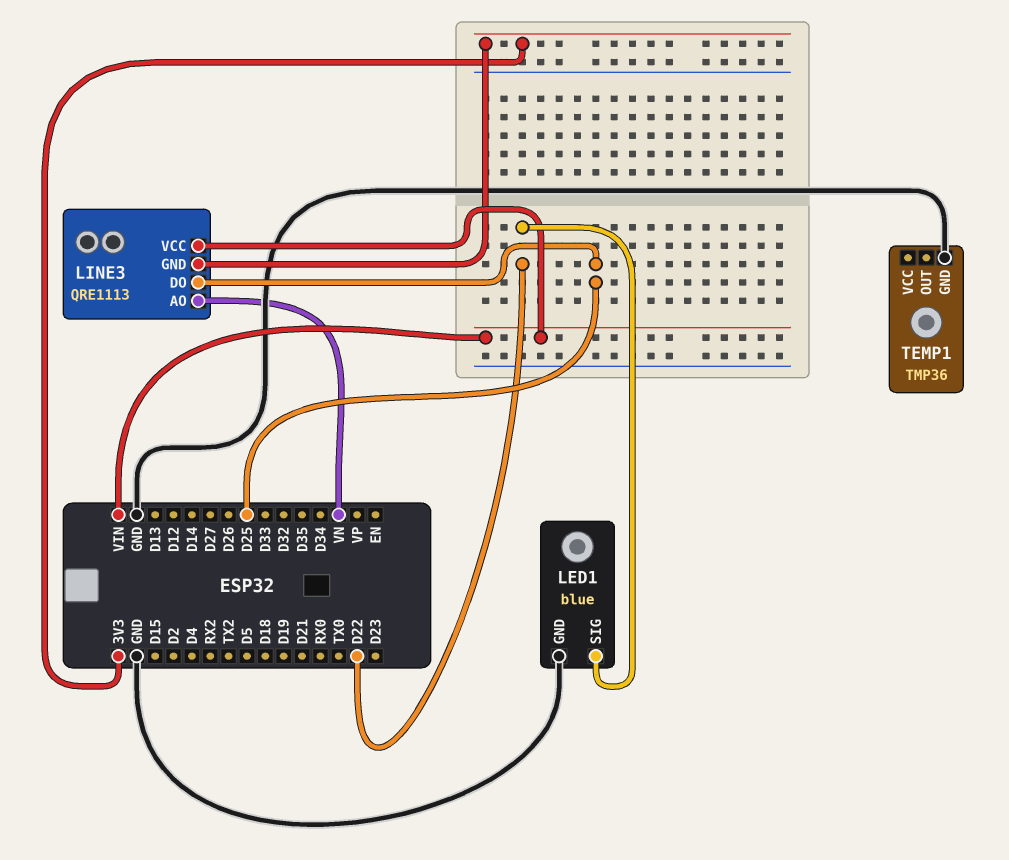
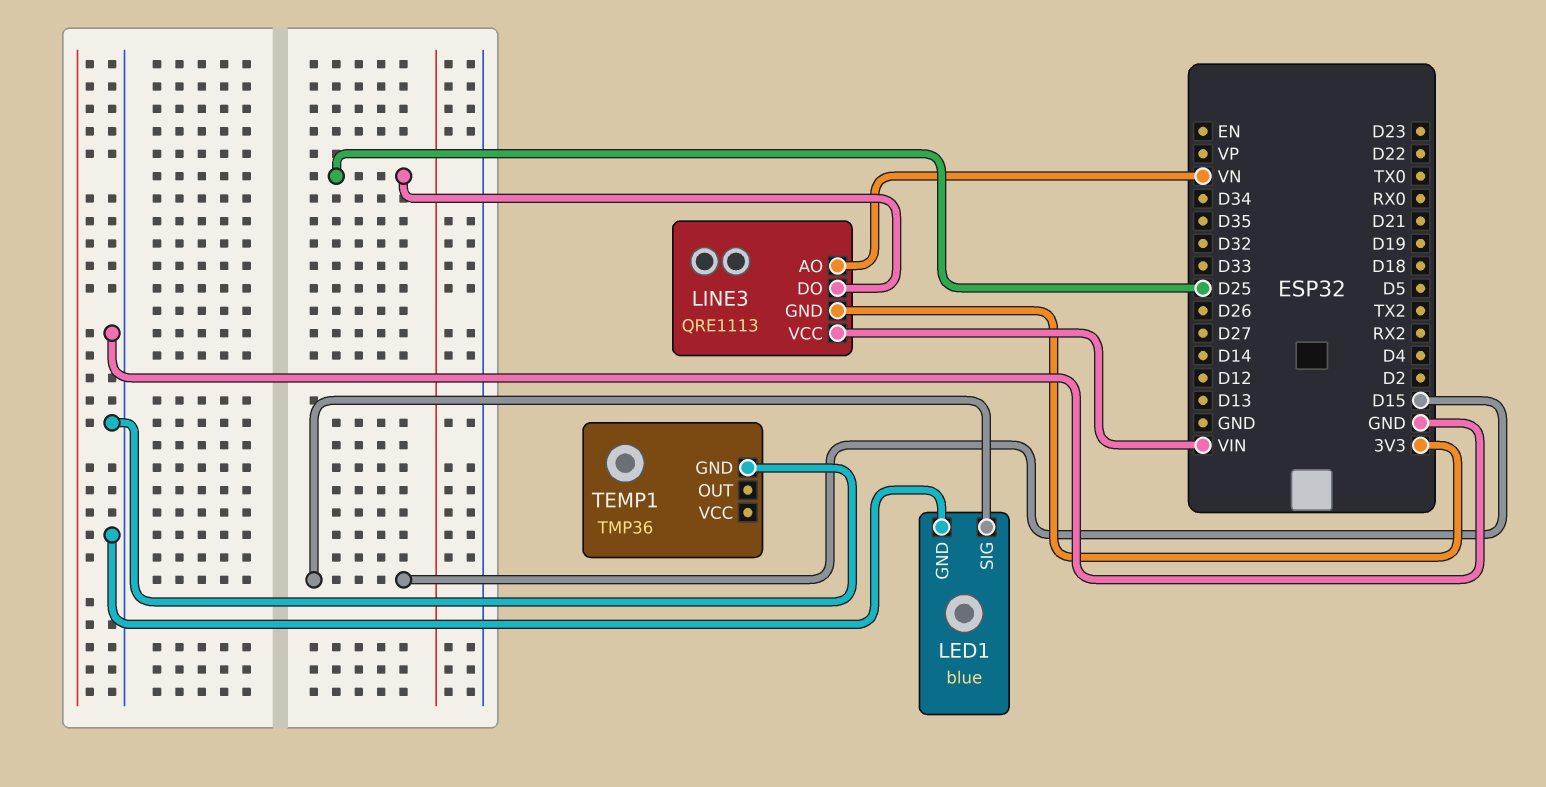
LED1 pin SIG: D22 -> D15

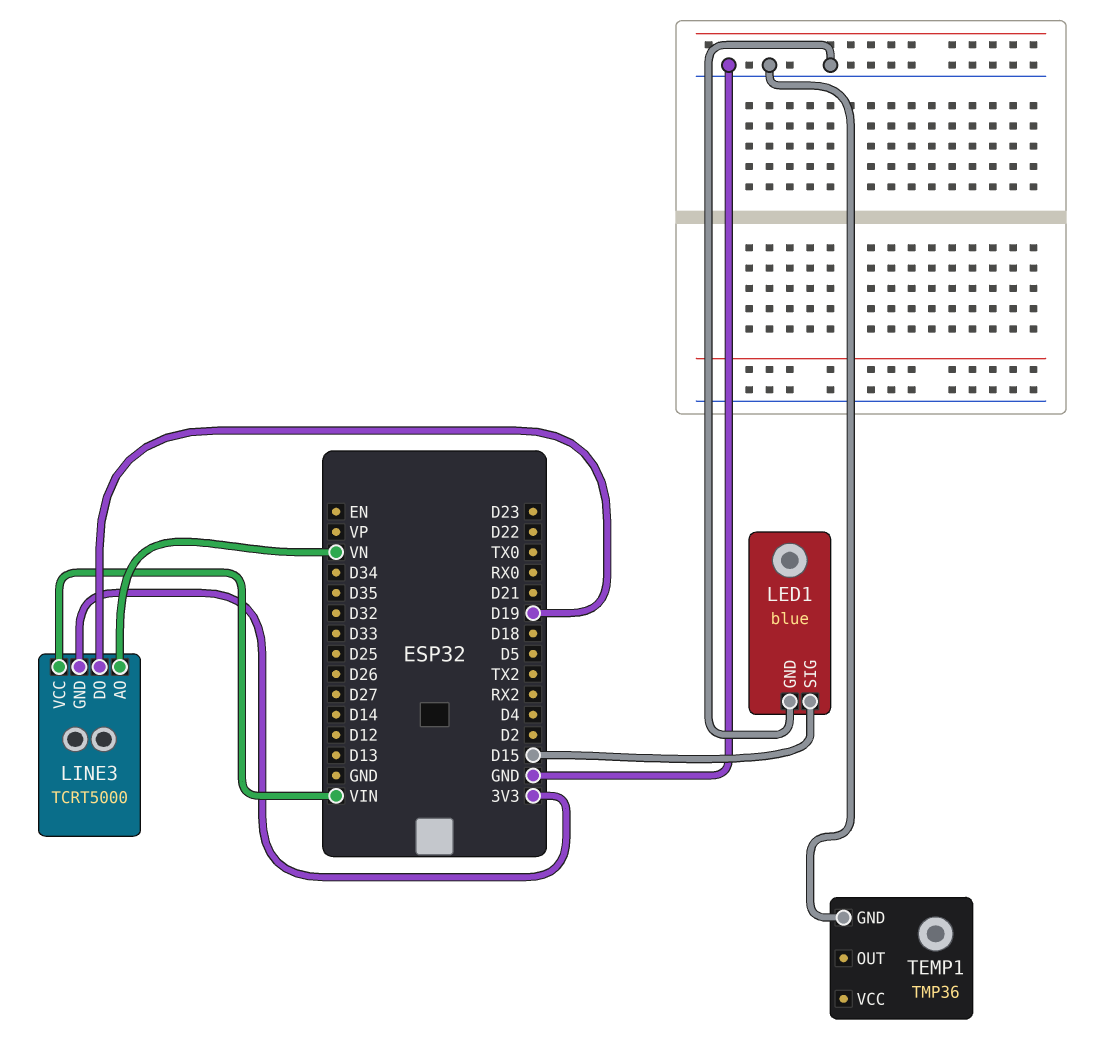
LINE3: QRE1113 -> TCRT5000
LINE3 pin DO: D25 -> D19

